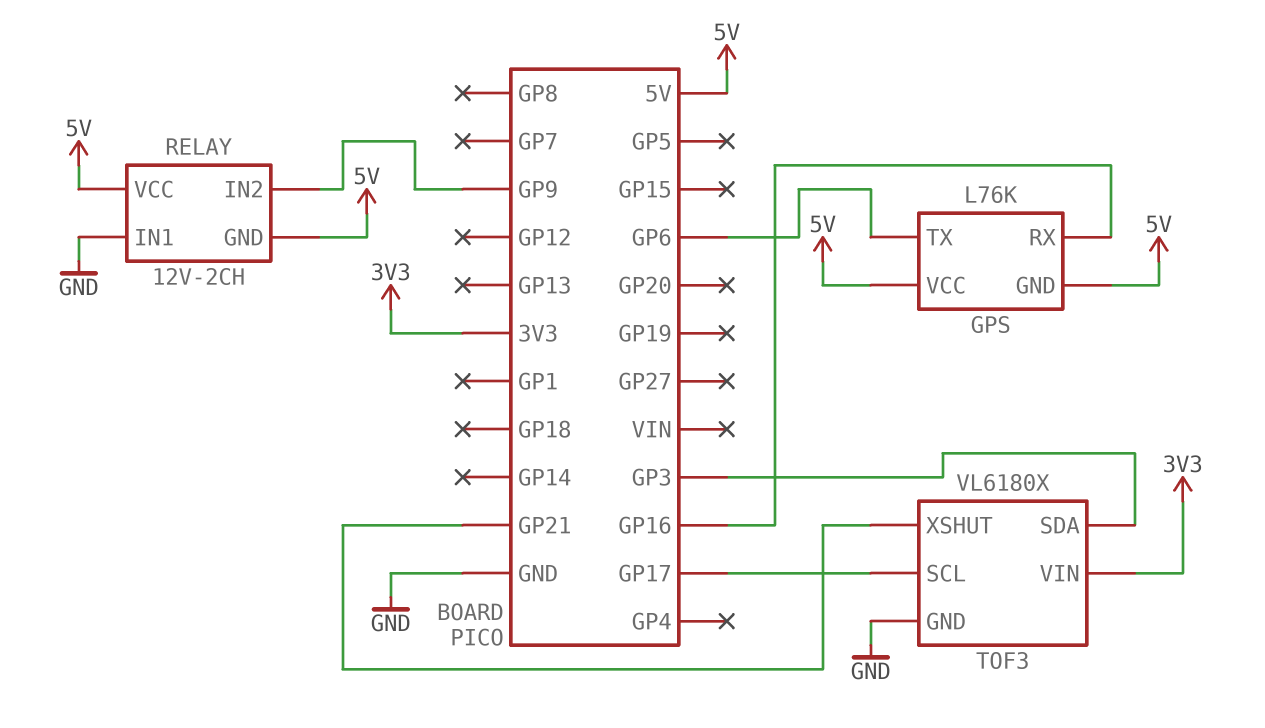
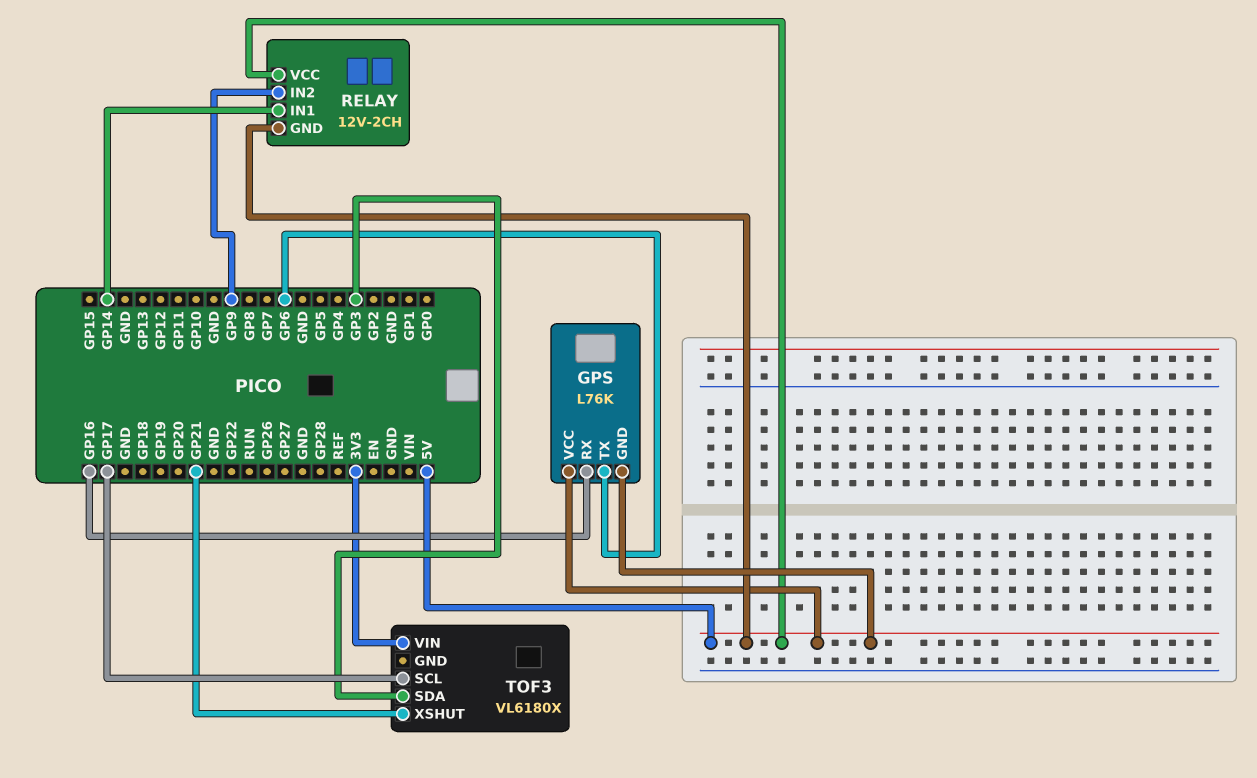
RELAY pin IN1: GND -> GP14
TOF3 pin GND: GND -> none

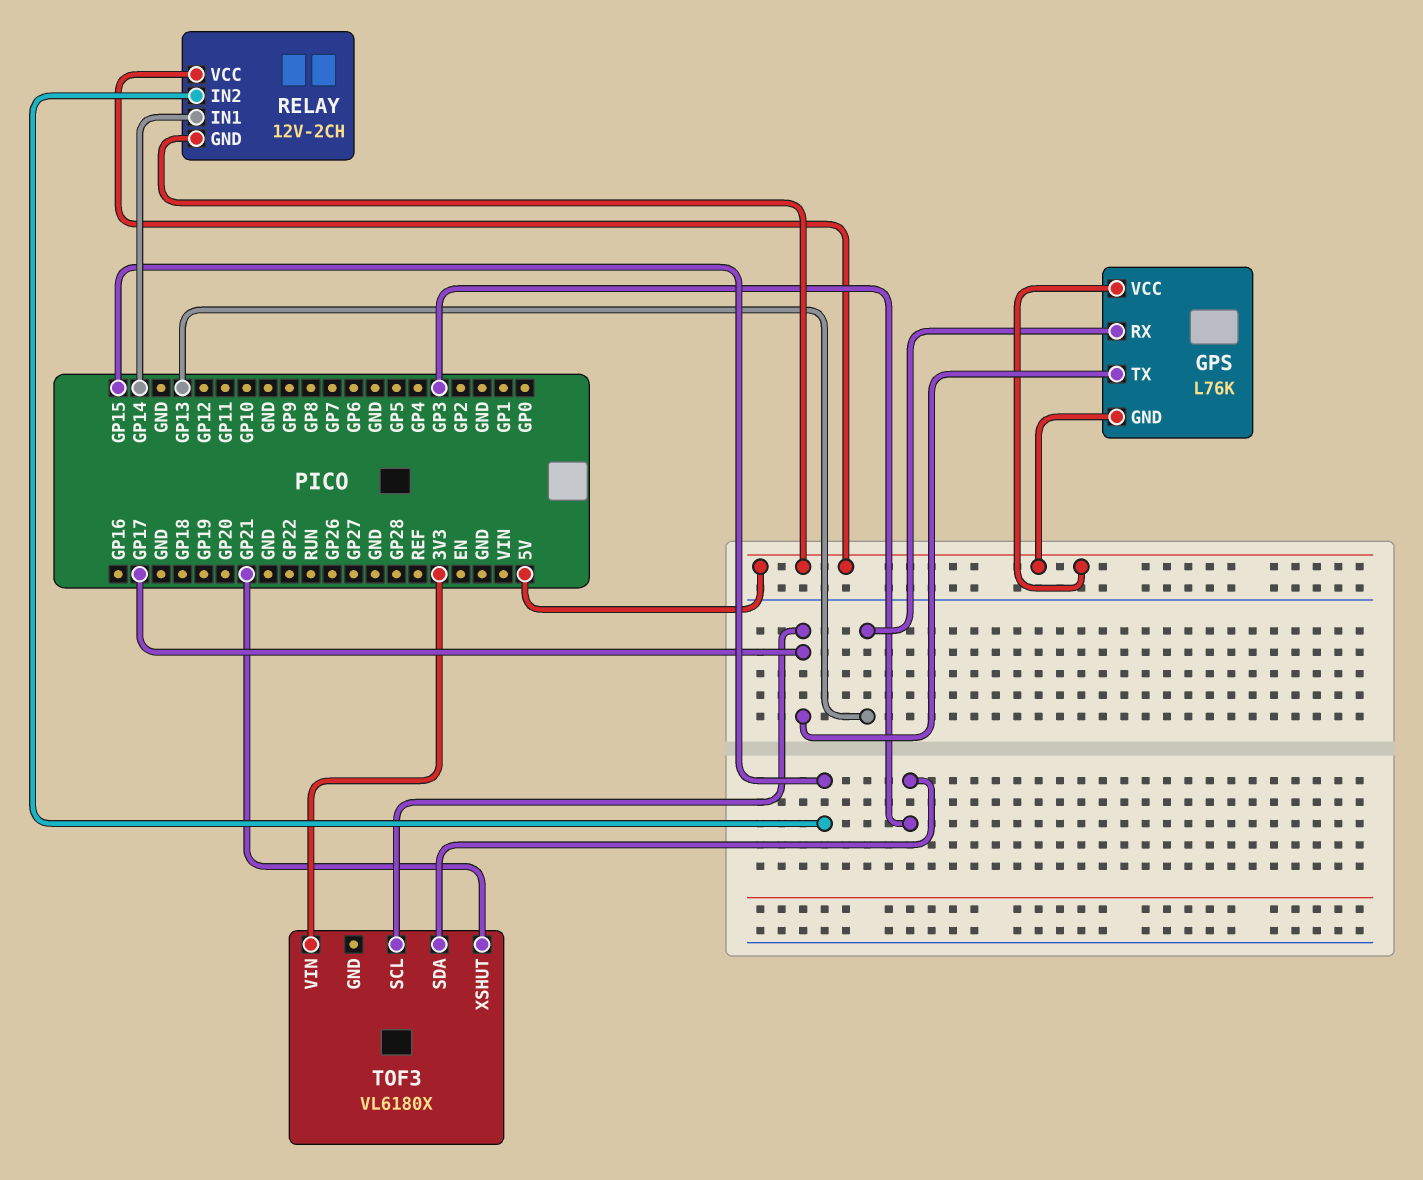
GPS pin RX: GP16 -> GP13
GPS pin TX: GP6 -> GP17
RELAY pin IN2: GP9 -> GP15

